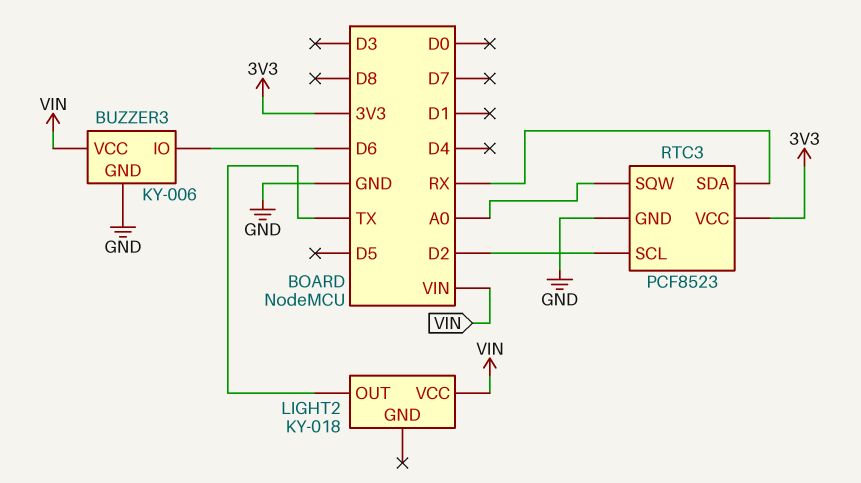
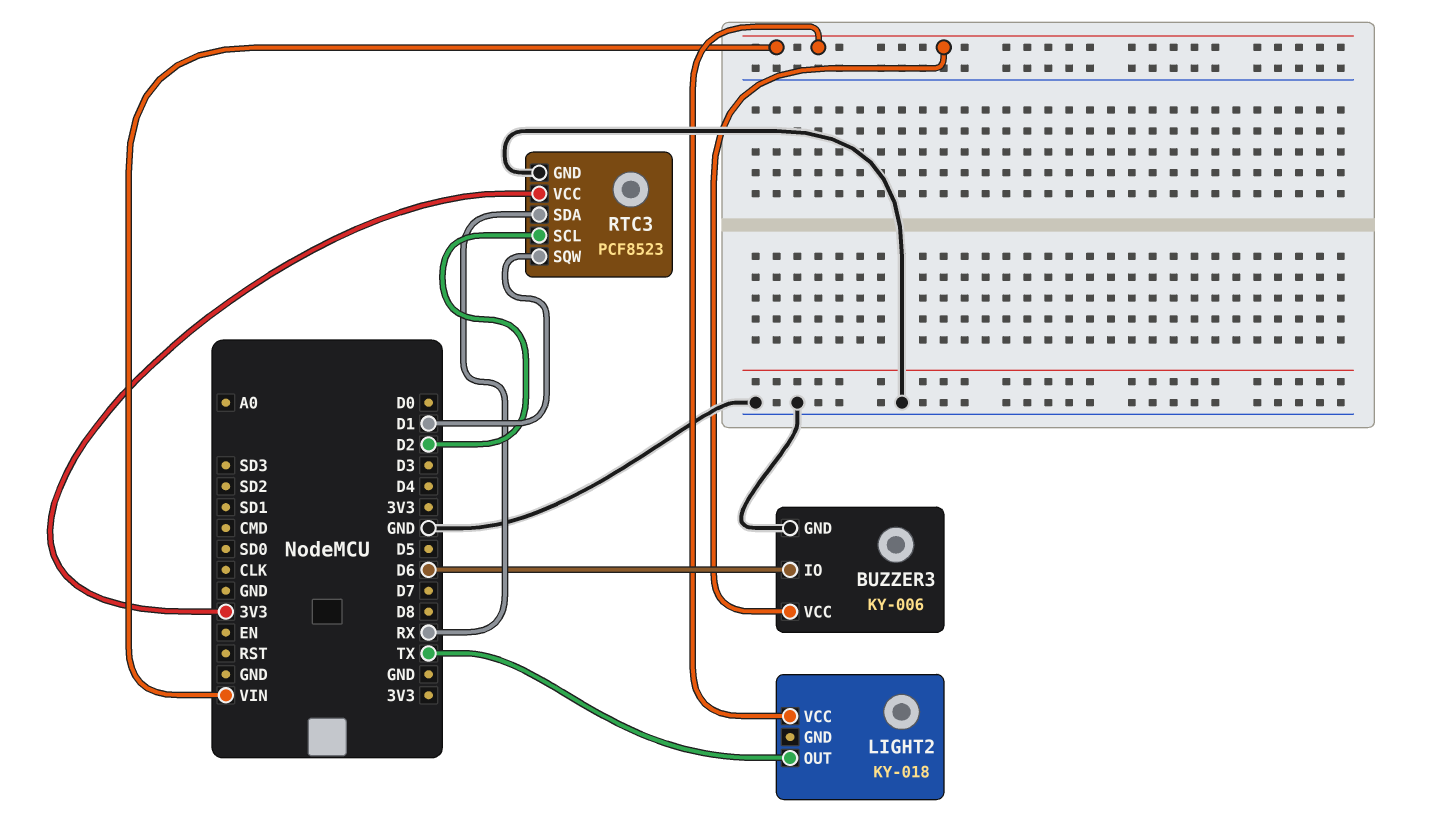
RTC3 pin SQW: A0 -> D1

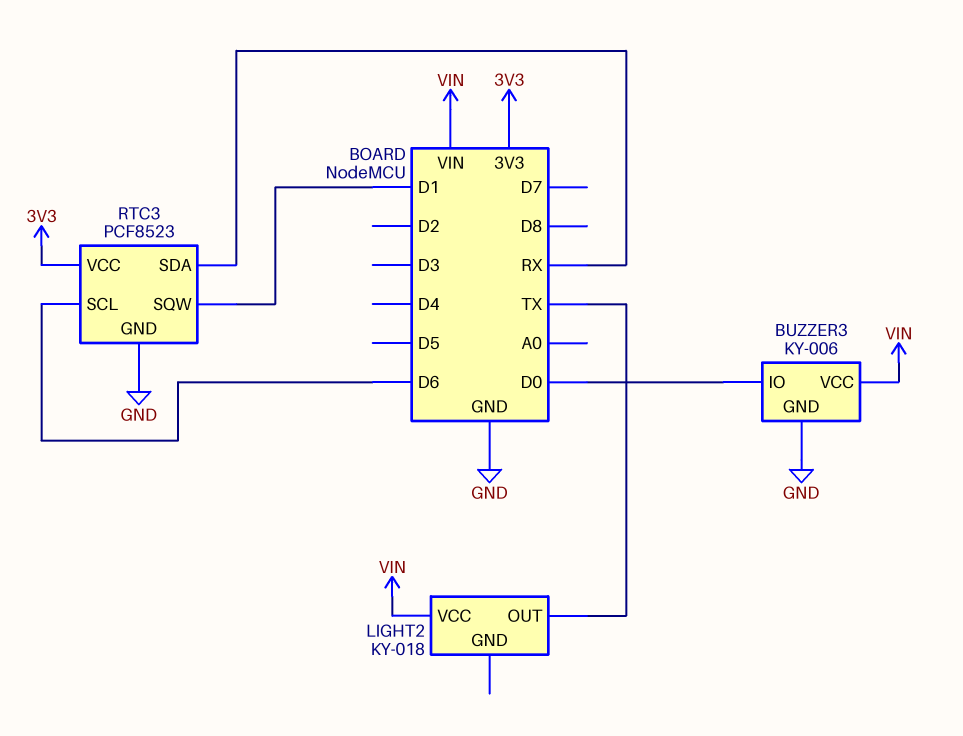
BUZZER3 pin IO: D6 -> D0
RTC3 pin SCL: D2 -> D6

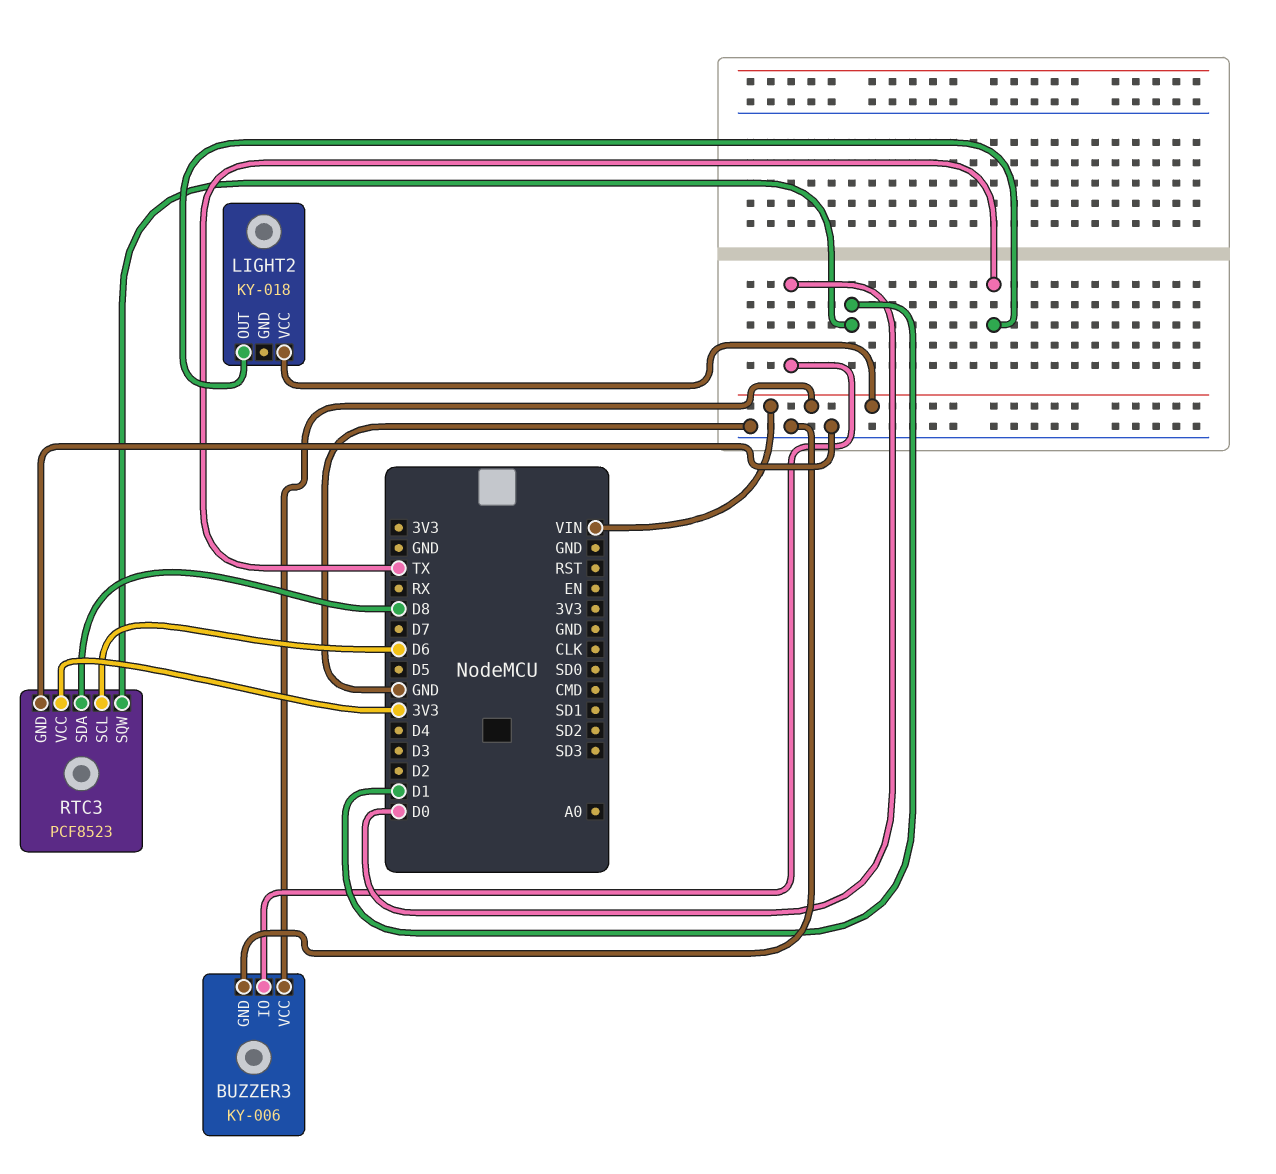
RTC3 pin SDA: RX -> D8

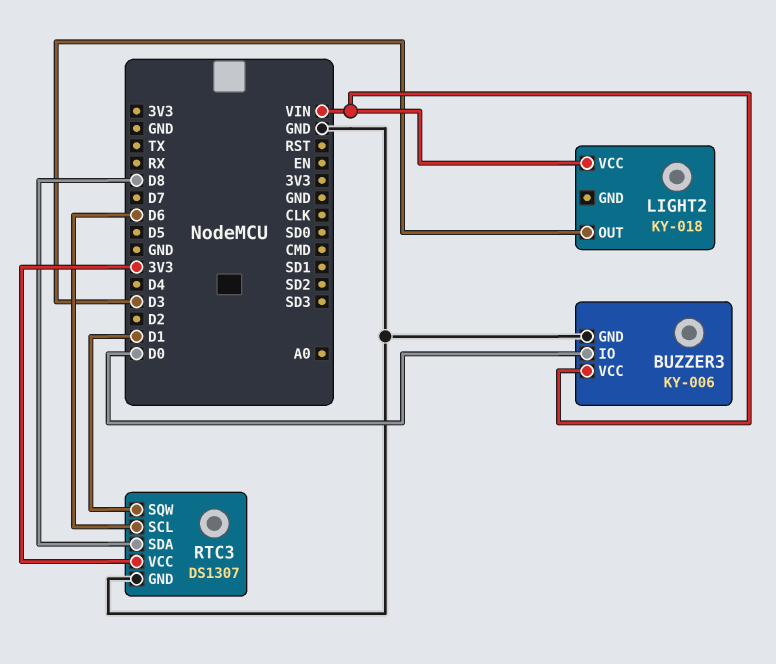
LIGHT2 pin OUT: TX -> D3
RTC3: PCF8523 -> DS1307

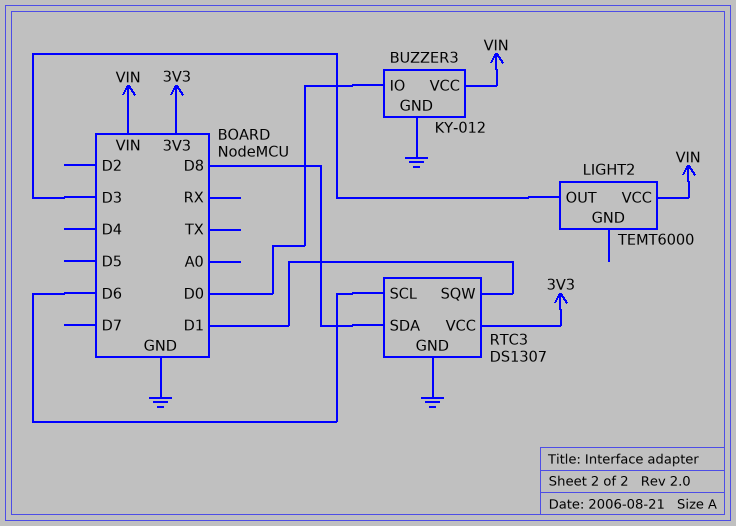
BUZZER3: KY-006 -> KY-012
LIGHT2: KY-018 -> TEMT6000

